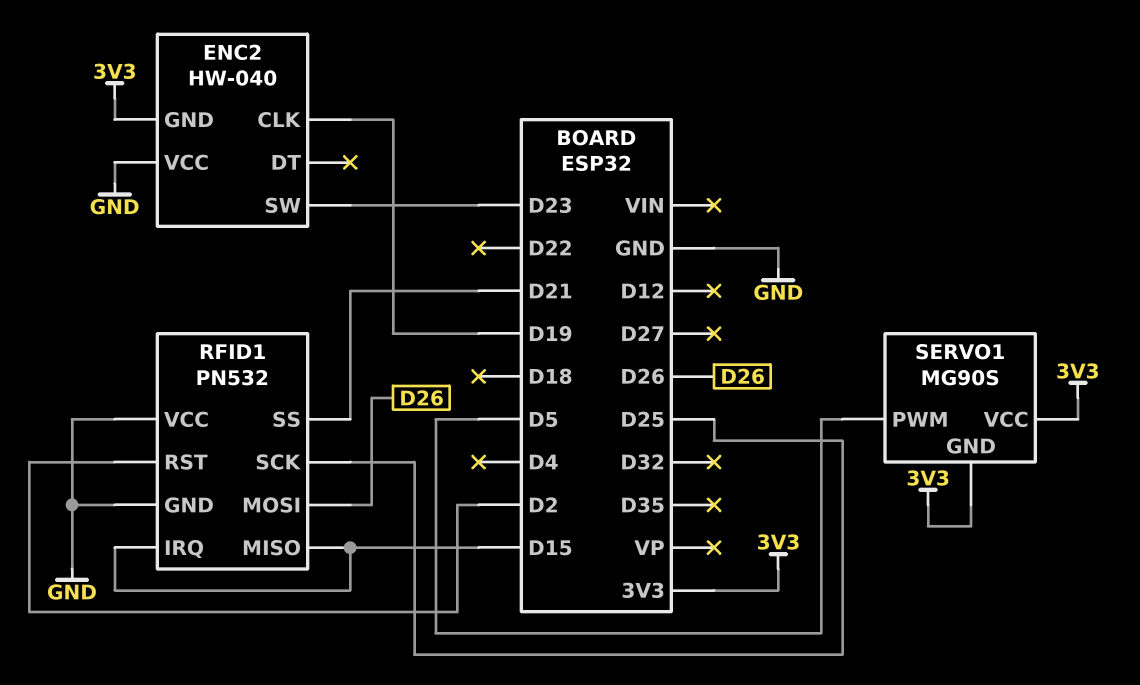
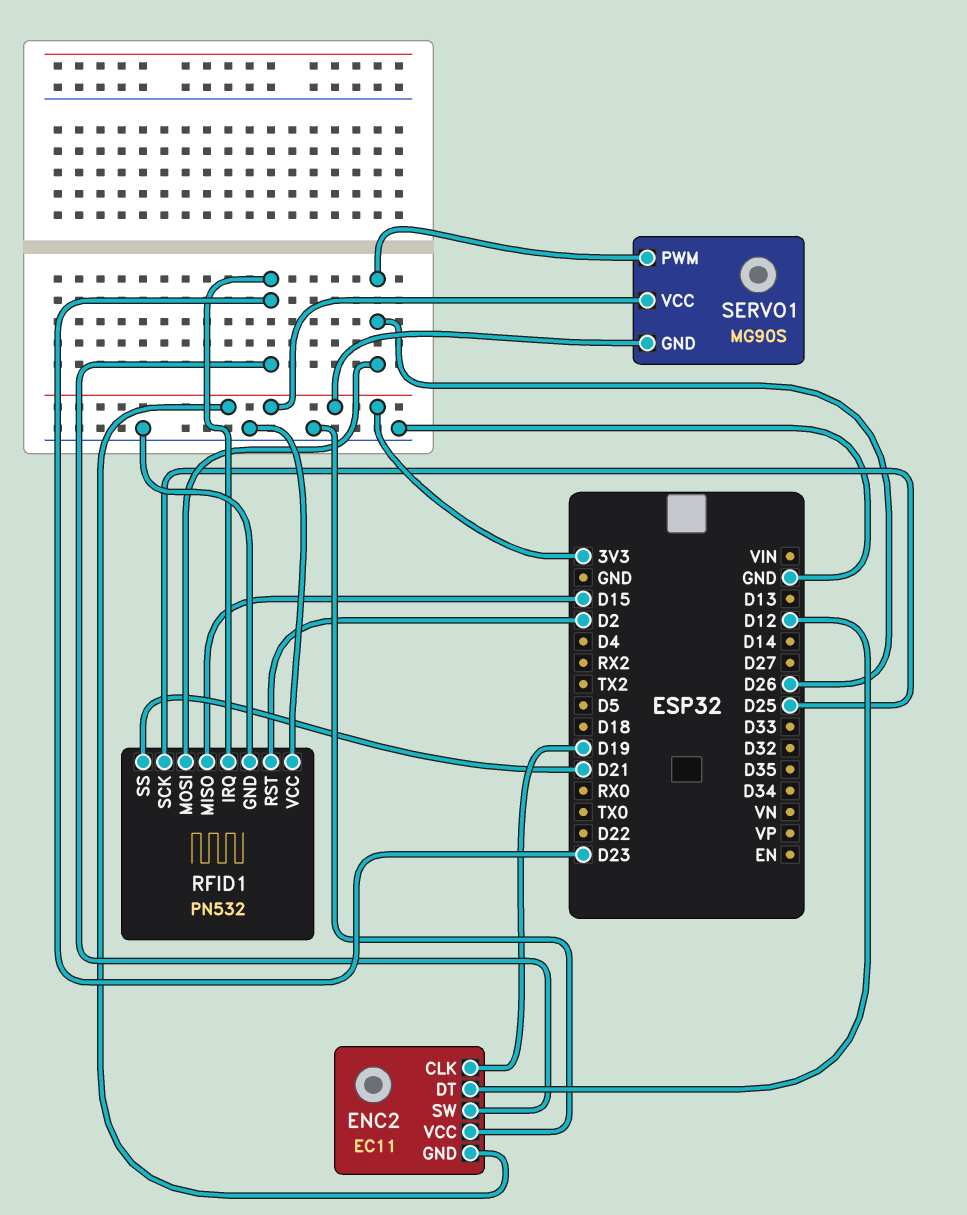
ENC2: HW-040 -> EC11
ENC2 pin DT: none -> D12
RFID1 pin IRQ: D15 -> D23
SERVO1 pin PWM: D5 -> D26

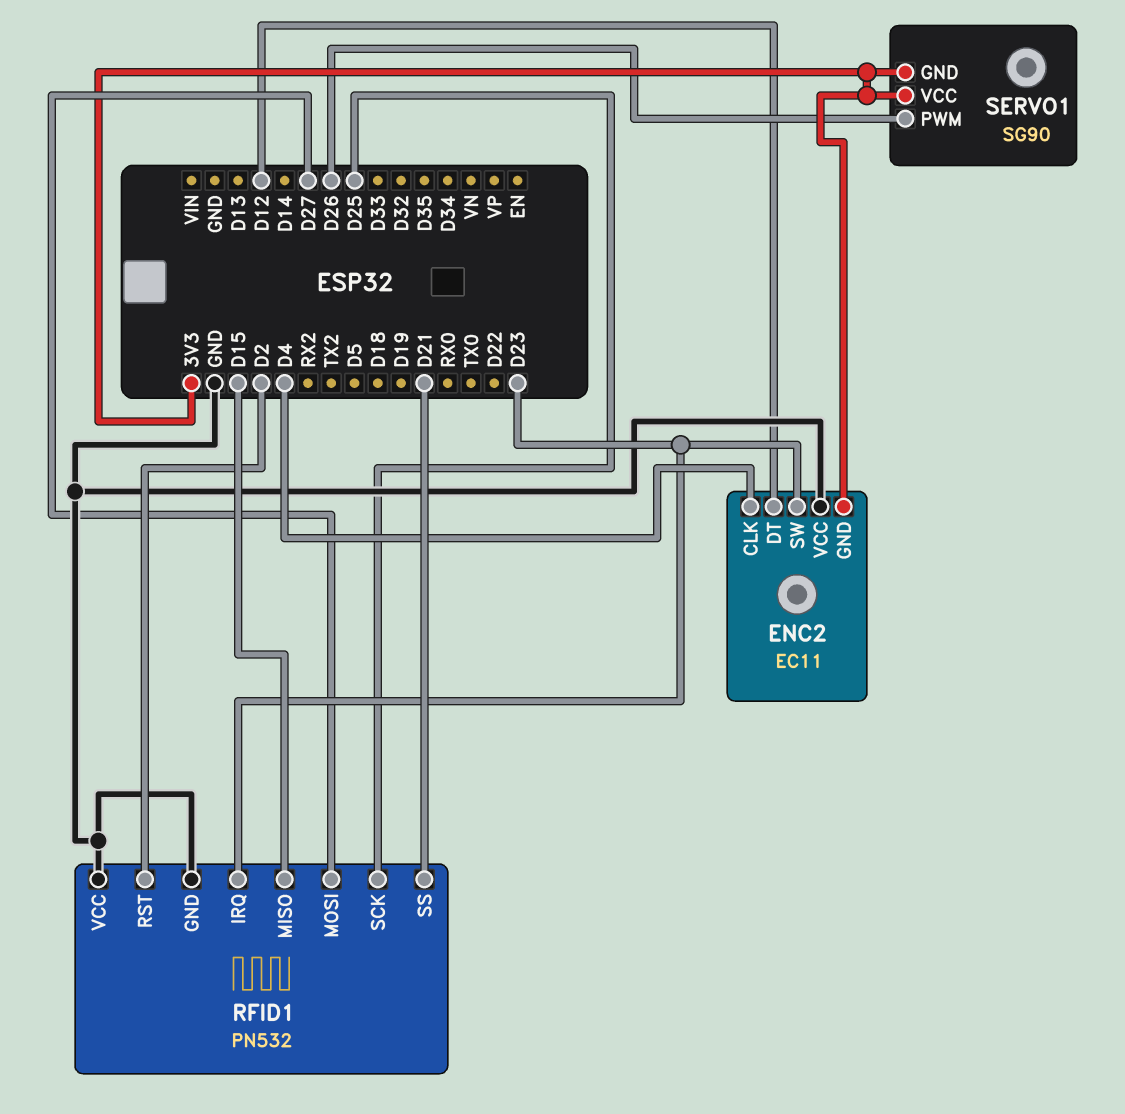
ENC2 pin CLK: D19 -> D4
RFID1 pin MOSI: D26 -> D27
SERVO1: MG90S -> SG90

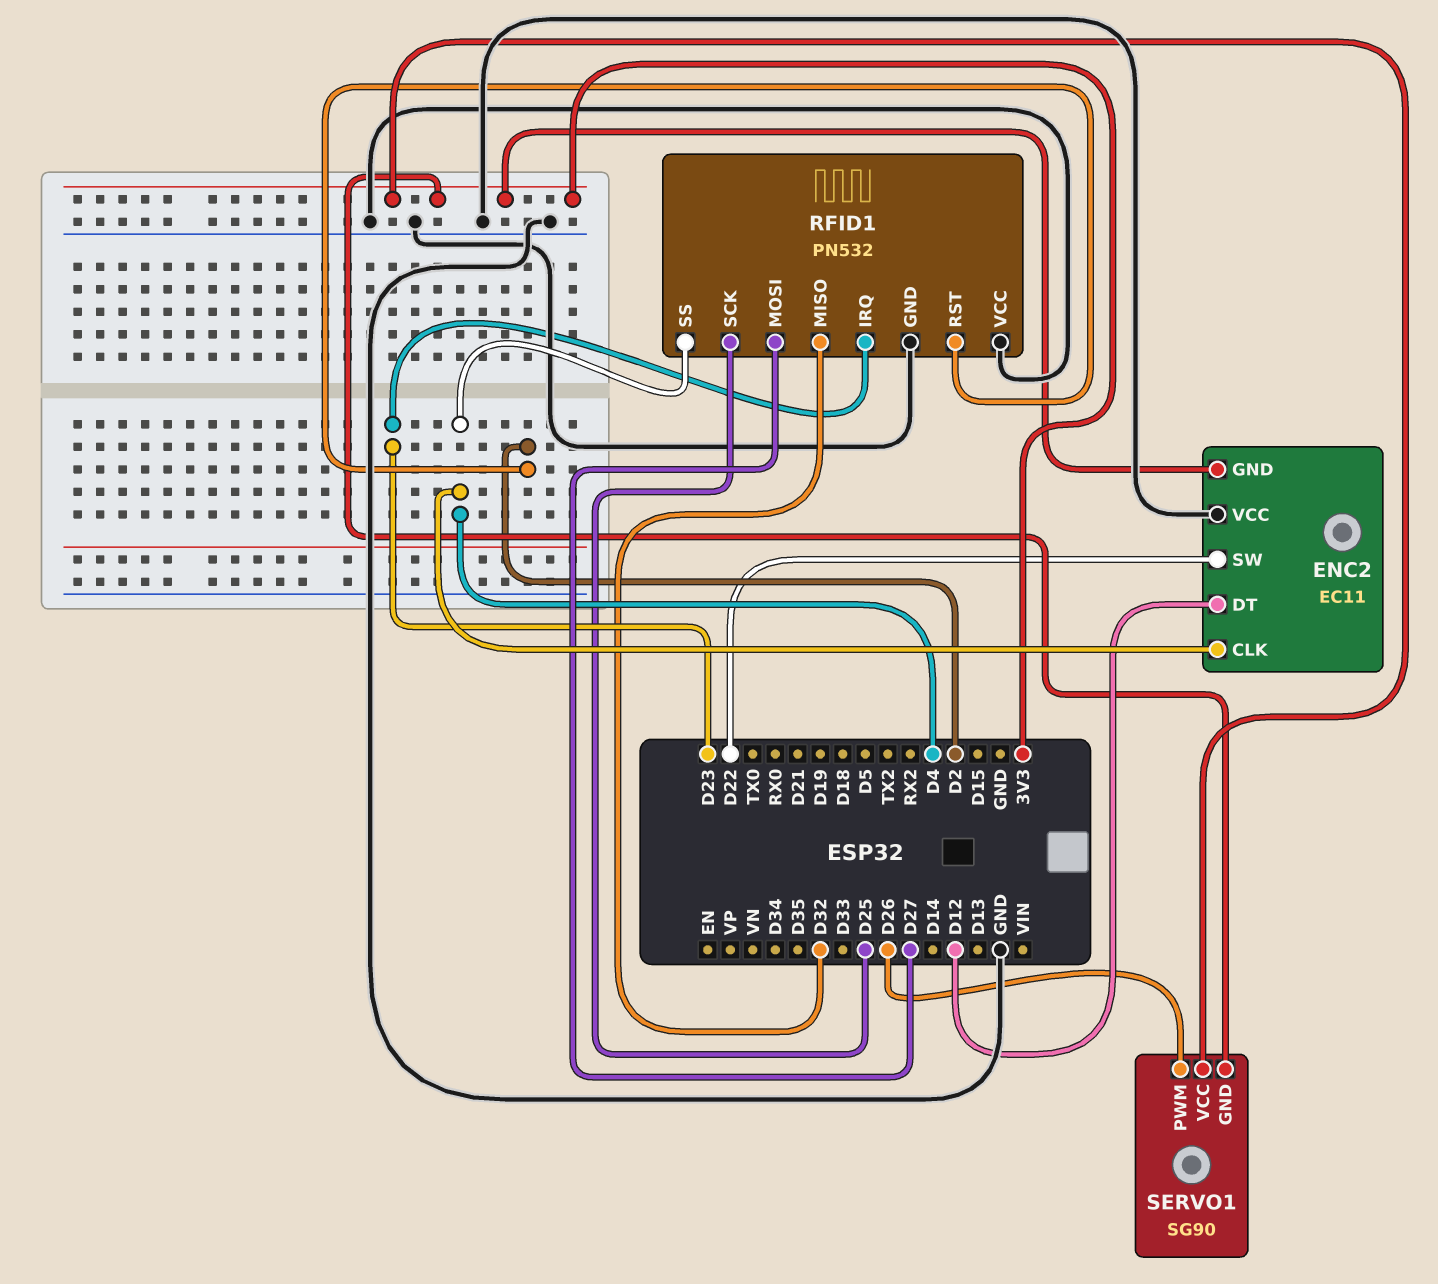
ENC2 pin SW: D23 -> D22
RFID1 pin MISO: D15 -> D32
RFID1 pin SS: D21 -> D4

